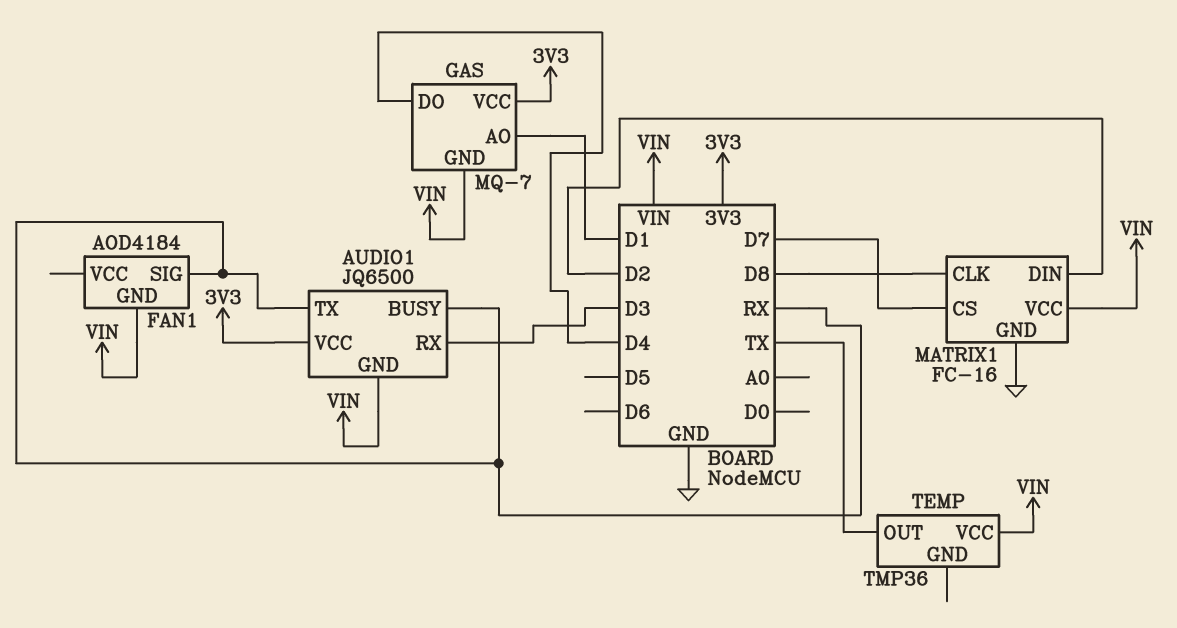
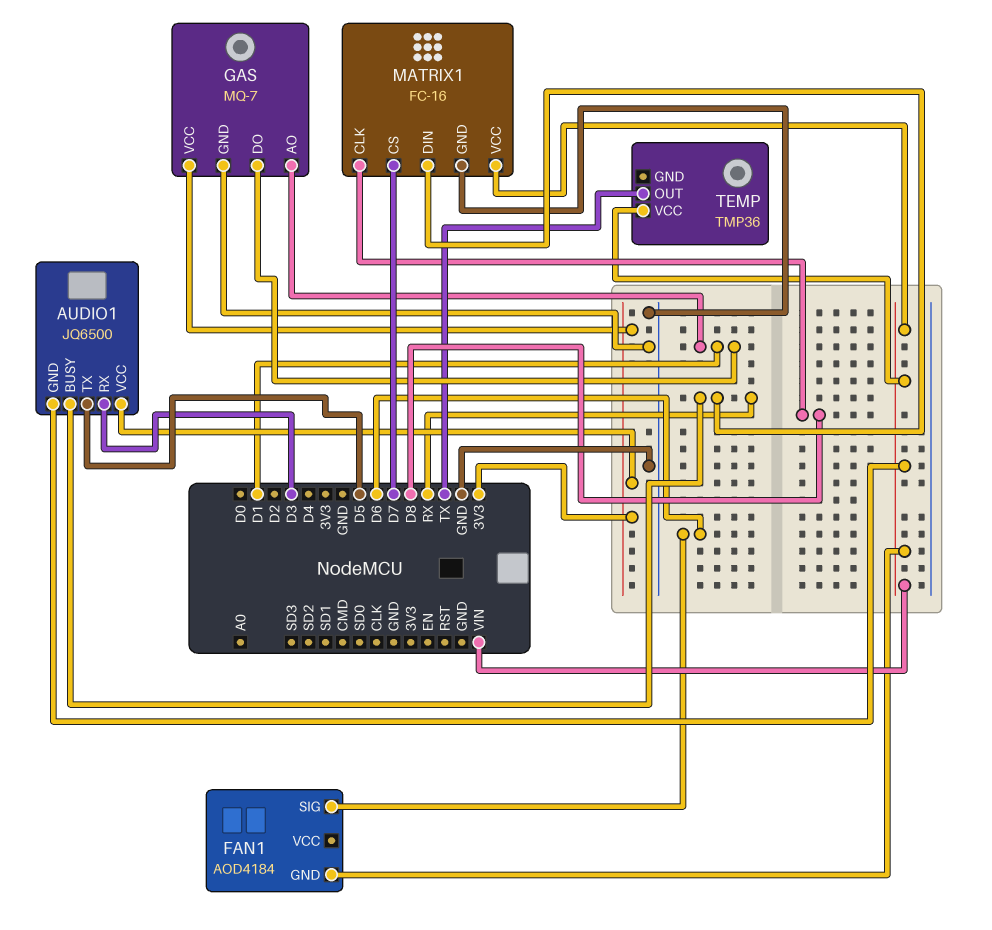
AUDIO1 pin TX: RX -> D5
FAN1 pin SIG: RX -> D6
GAS pin DO: D4 -> D1
GAS pin GND: VIN -> GND
MATRIX1 pin DIN: D2 -> RX

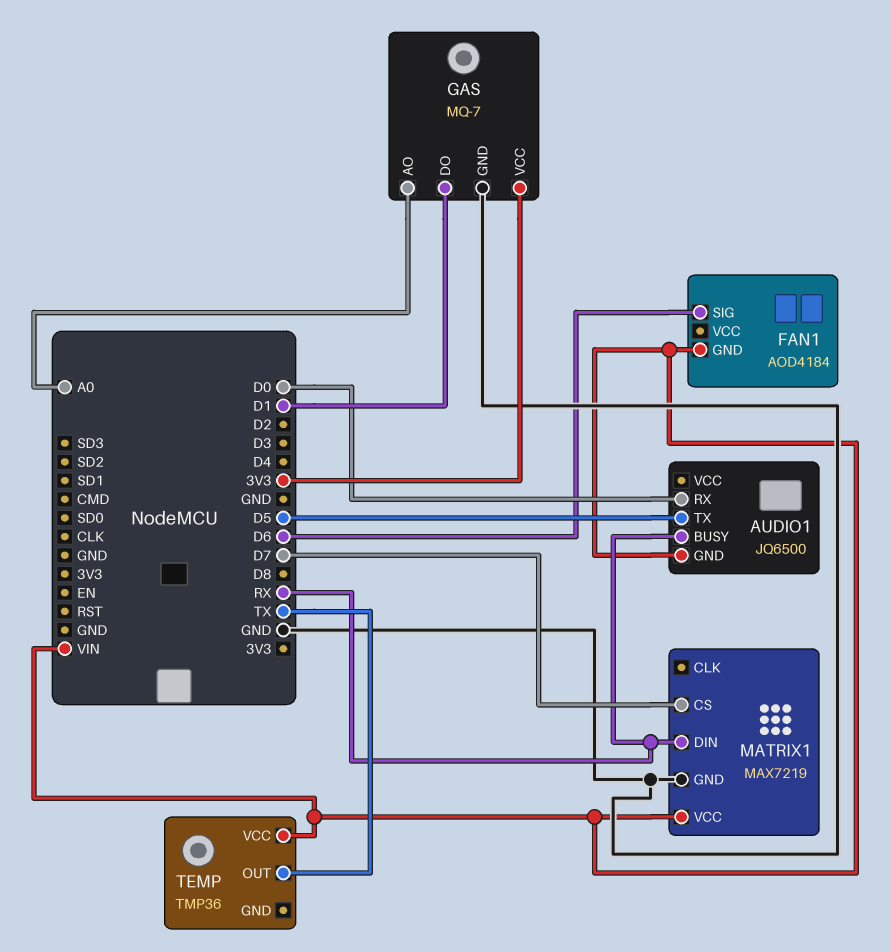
AUDIO1 pin RX: D3 -> D0
AUDIO1 pin VCC: 3V3 -> none
GAS pin AO: D1 -> A0
MATRIX1: FC-16 -> MAX7219
MATRIX1 pin CLK: D8 -> none

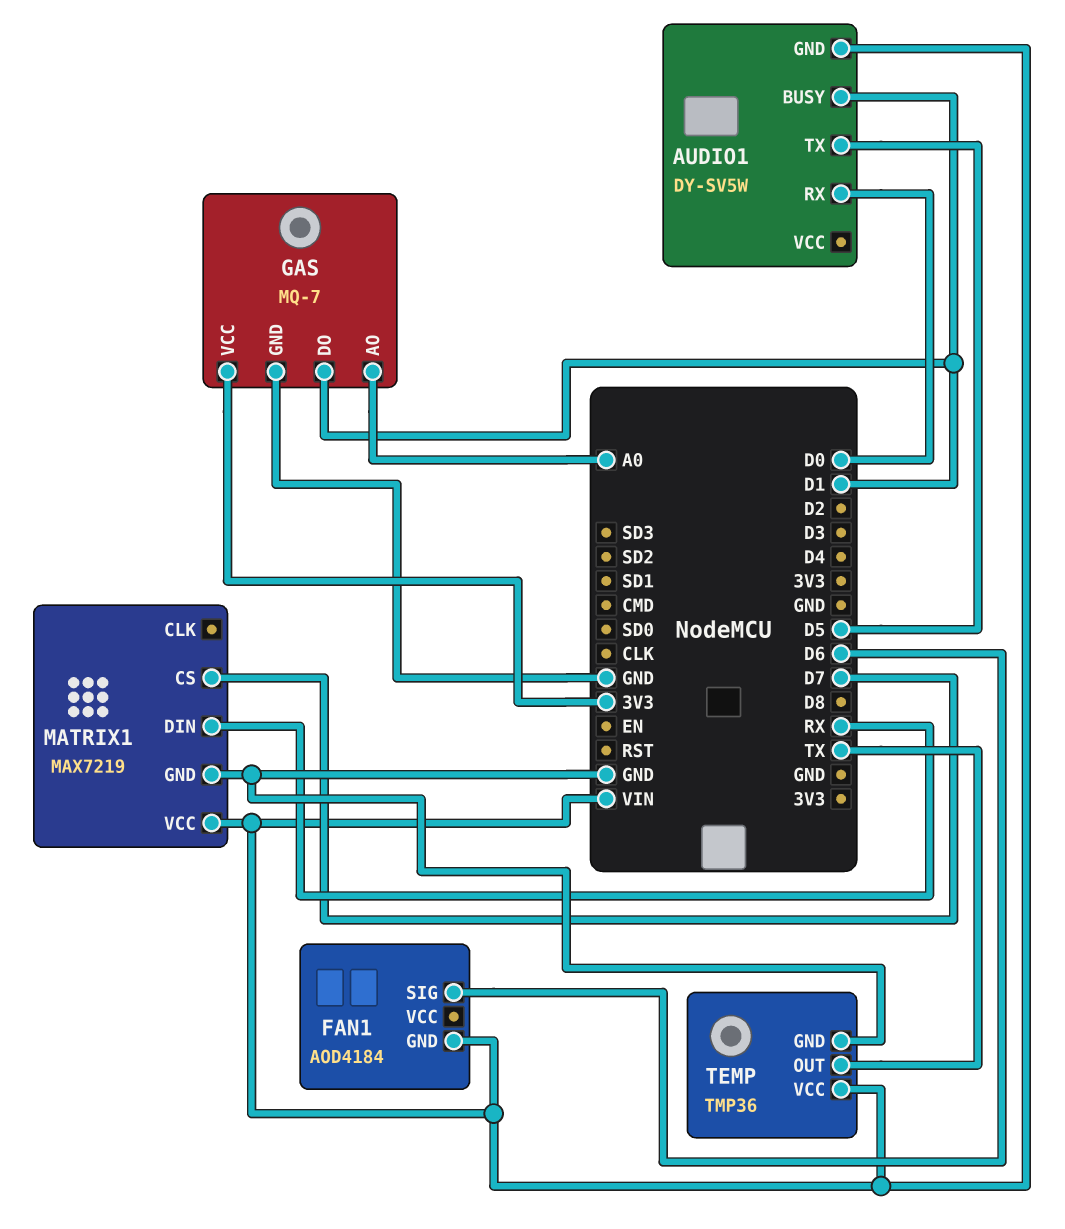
AUDIO1: JQ6500 -> DY-SV5W
AUDIO1 pin BUSY: RX -> D1
TEMP pin GND: none -> GND

